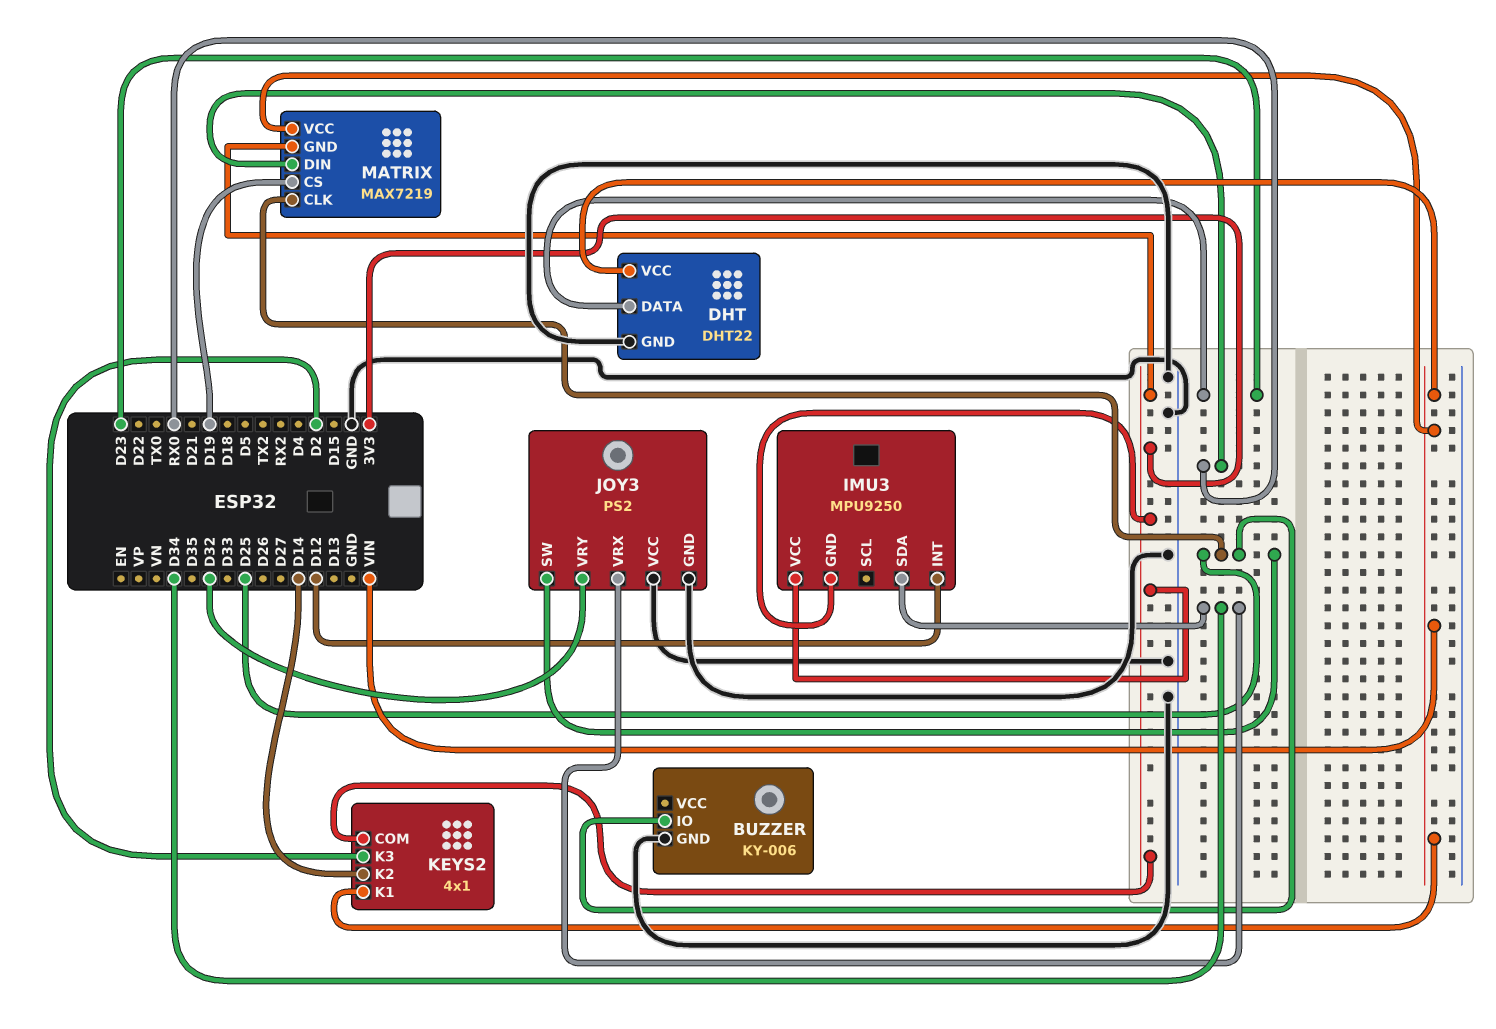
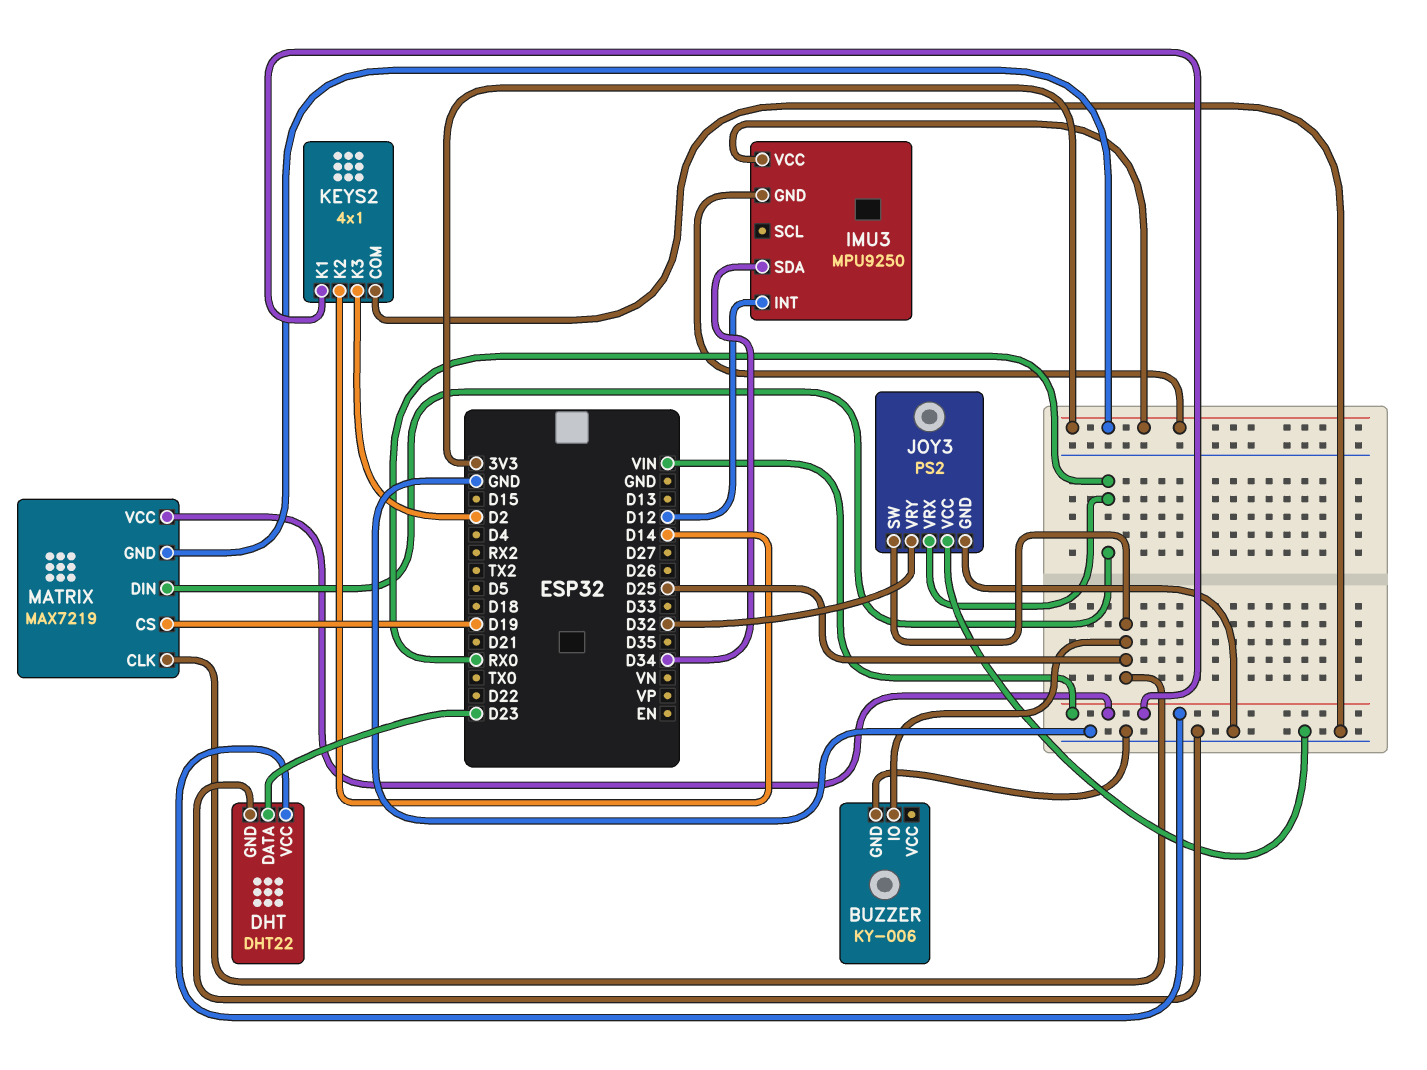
JOY3 pin VRX: D34 -> RX0
KEYS2 pin COM: 3V3 -> GND

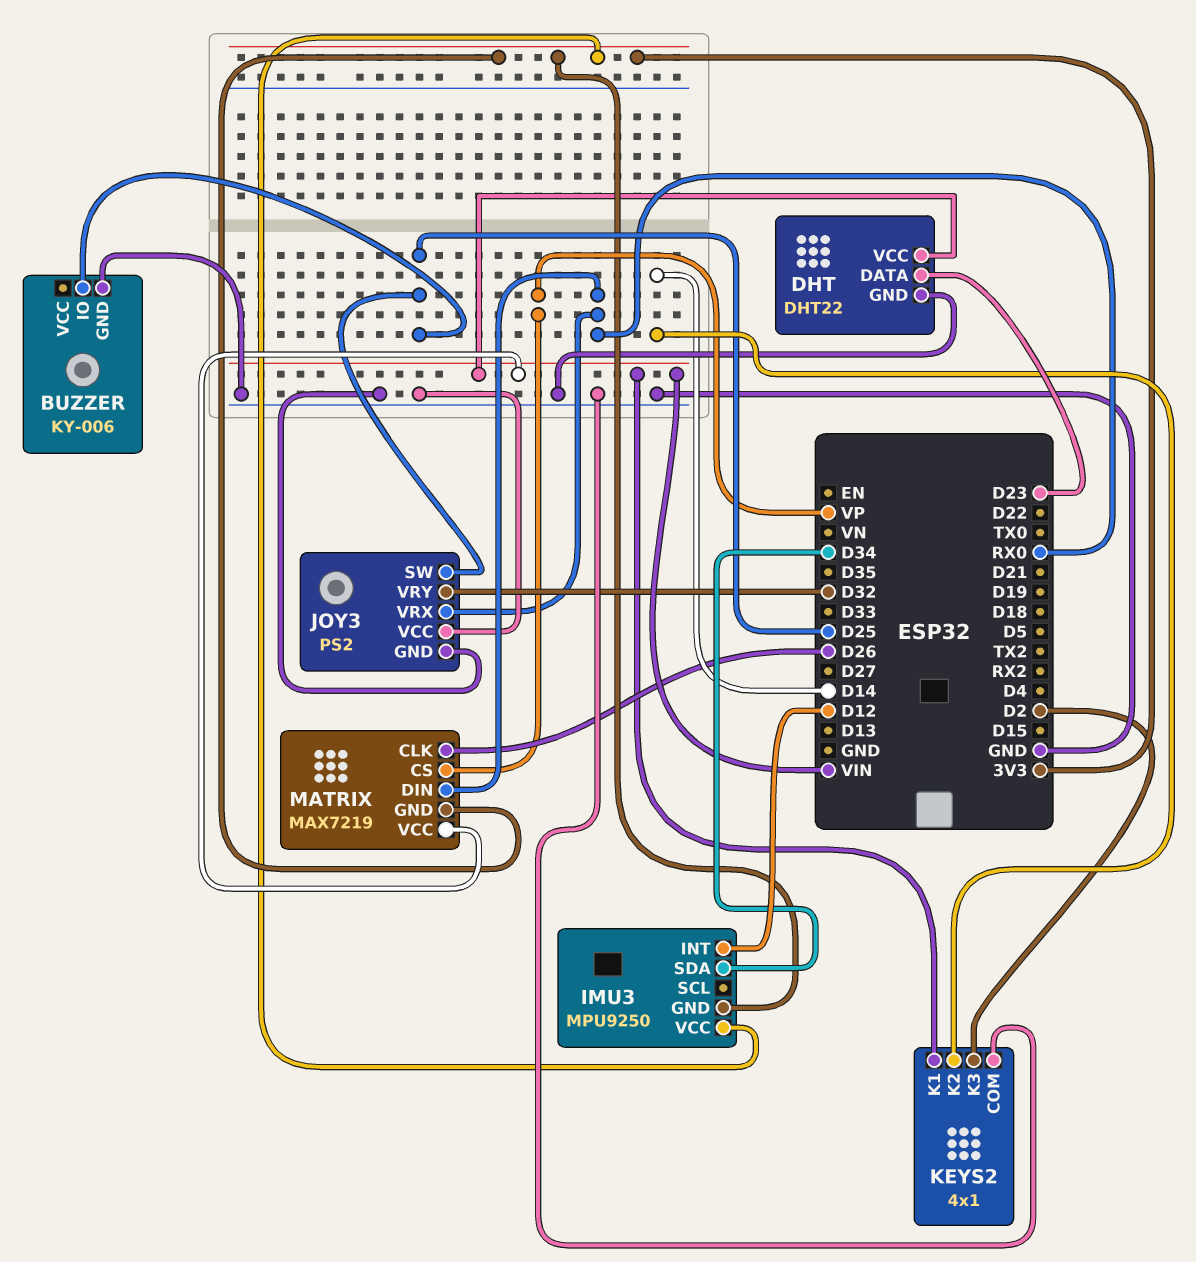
MATRIX pin CLK: D25 -> D26
MATRIX pin CS: D19 -> VP

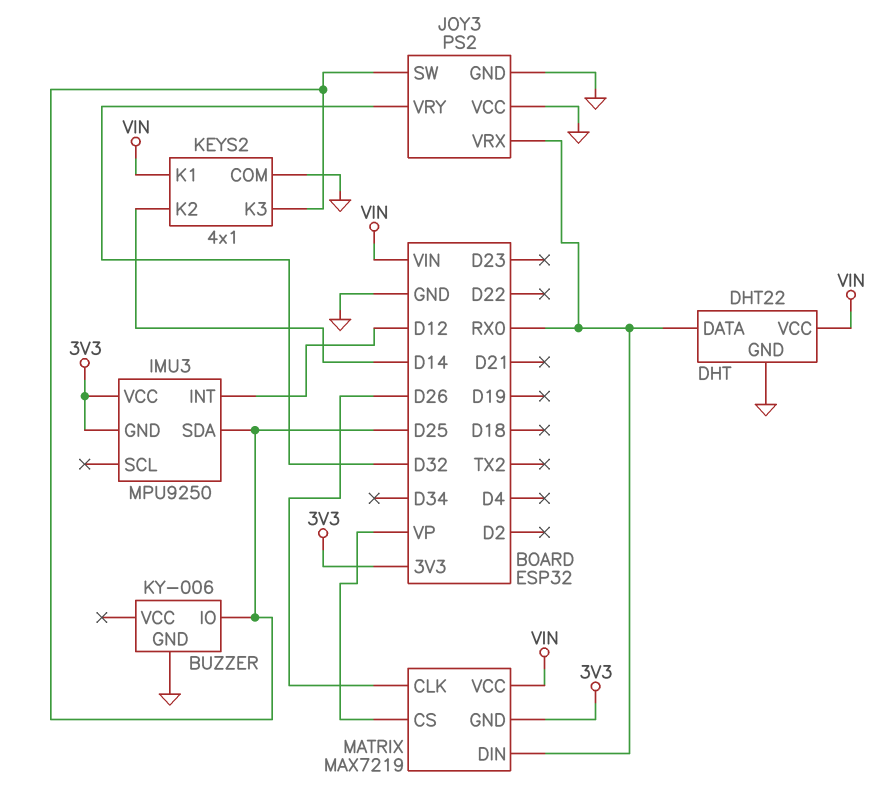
DHT pin DATA: D23 -> RX0
IMU3 pin SDA: D34 -> D25
KEYS2 pin K3: D2 -> D25

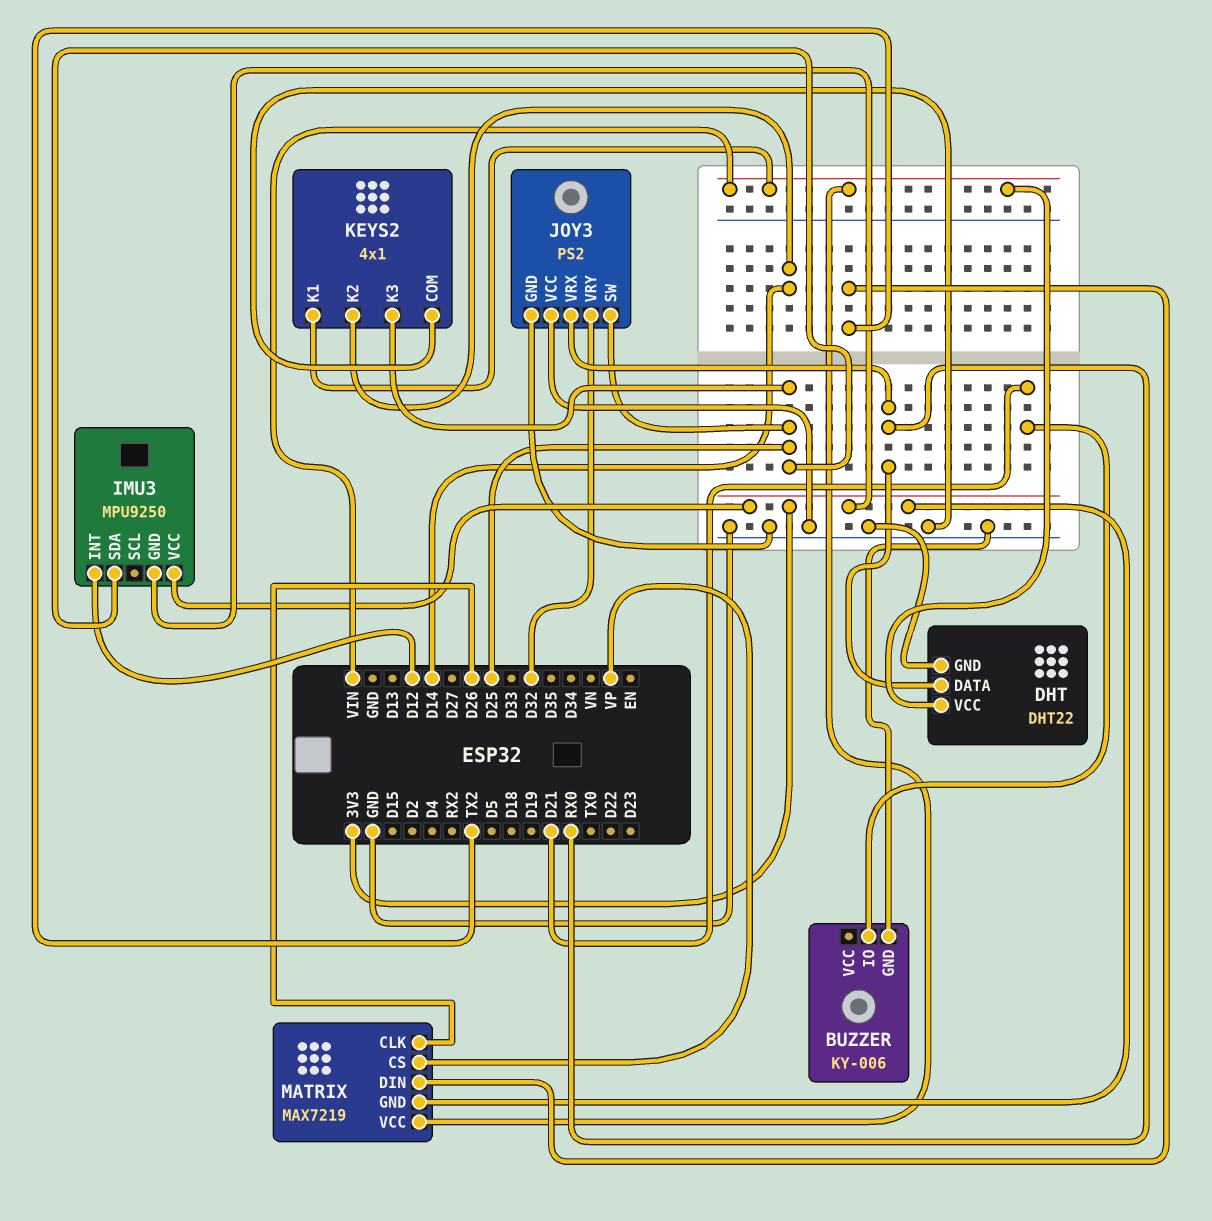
BUZZER pin IO: D25 -> D21
MATRIX pin DIN: RX0 -> TX2

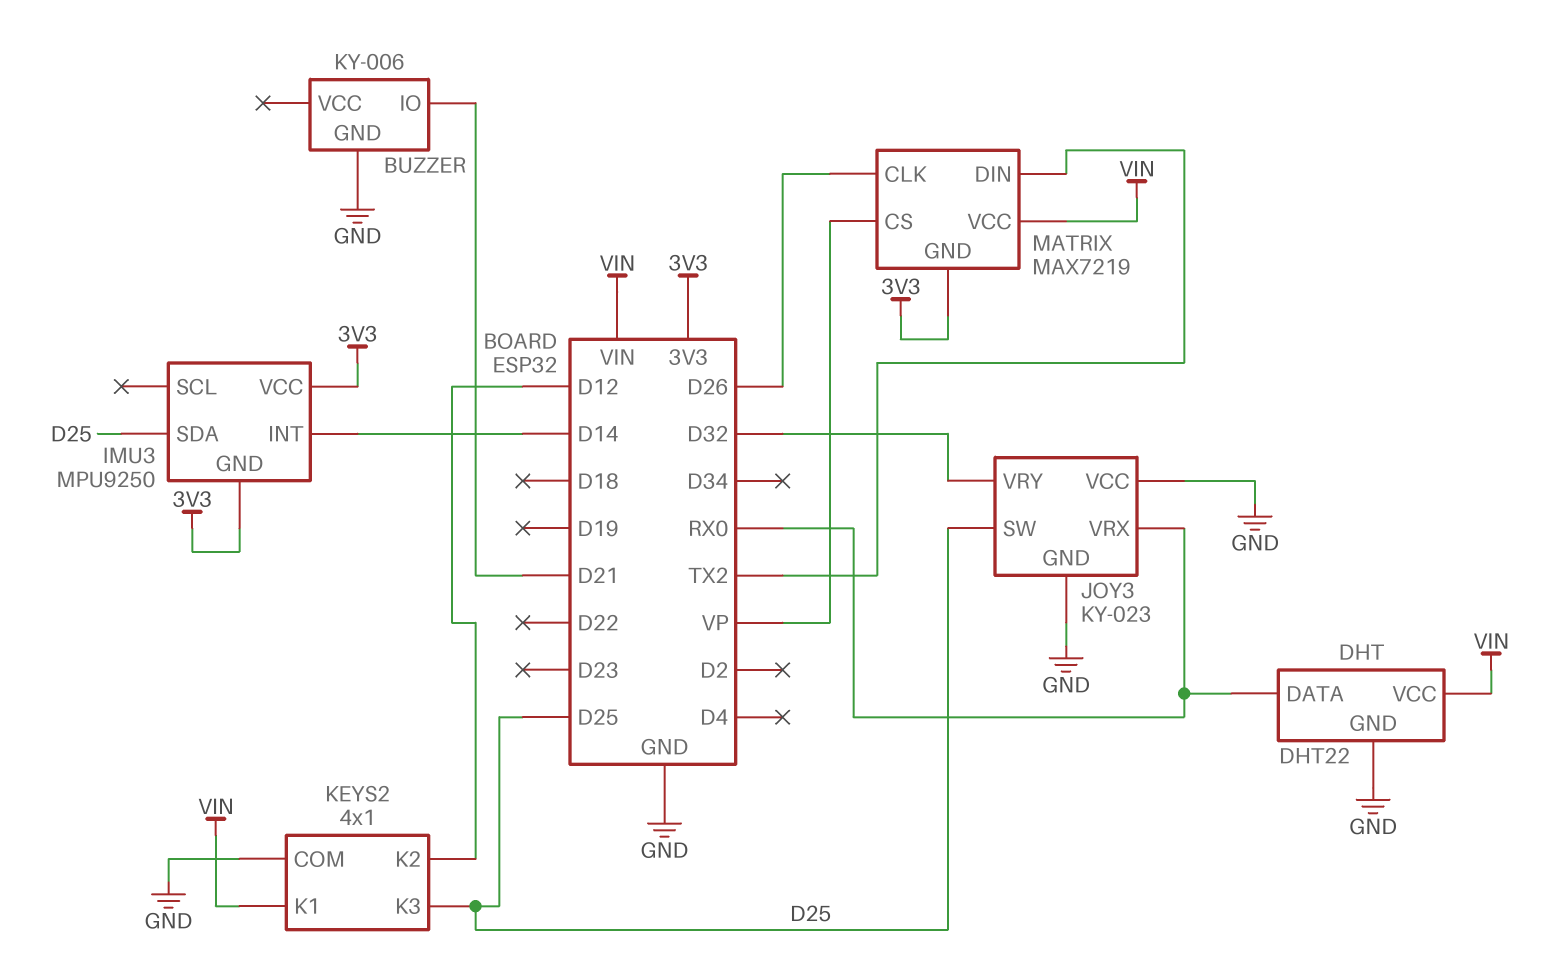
IMU3 pin INT: D12 -> D14
JOY3: PS2 -> KY-023
KEYS2 pin K2: D14 -> D12

